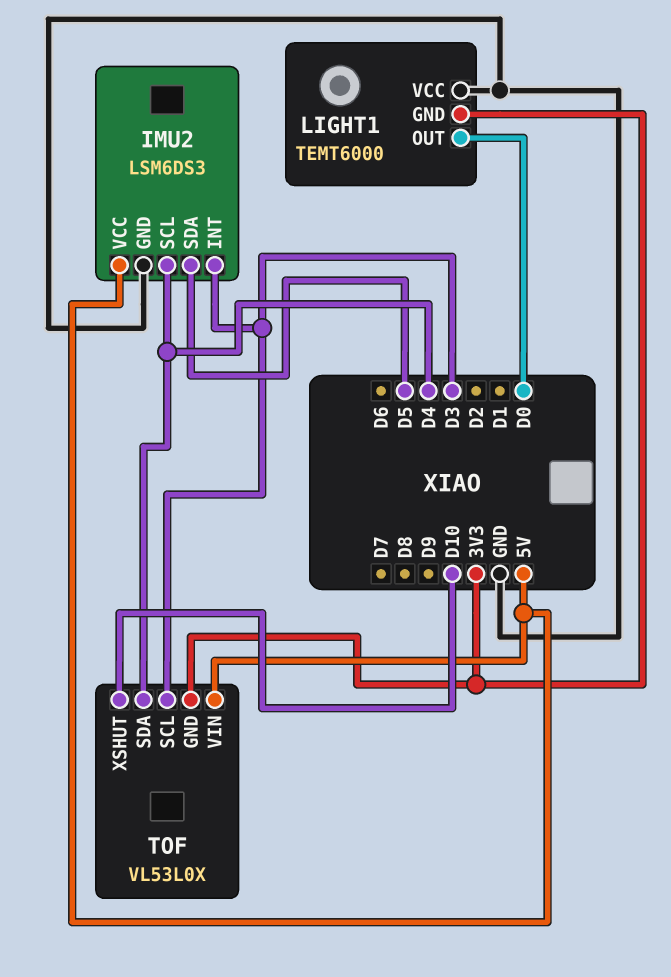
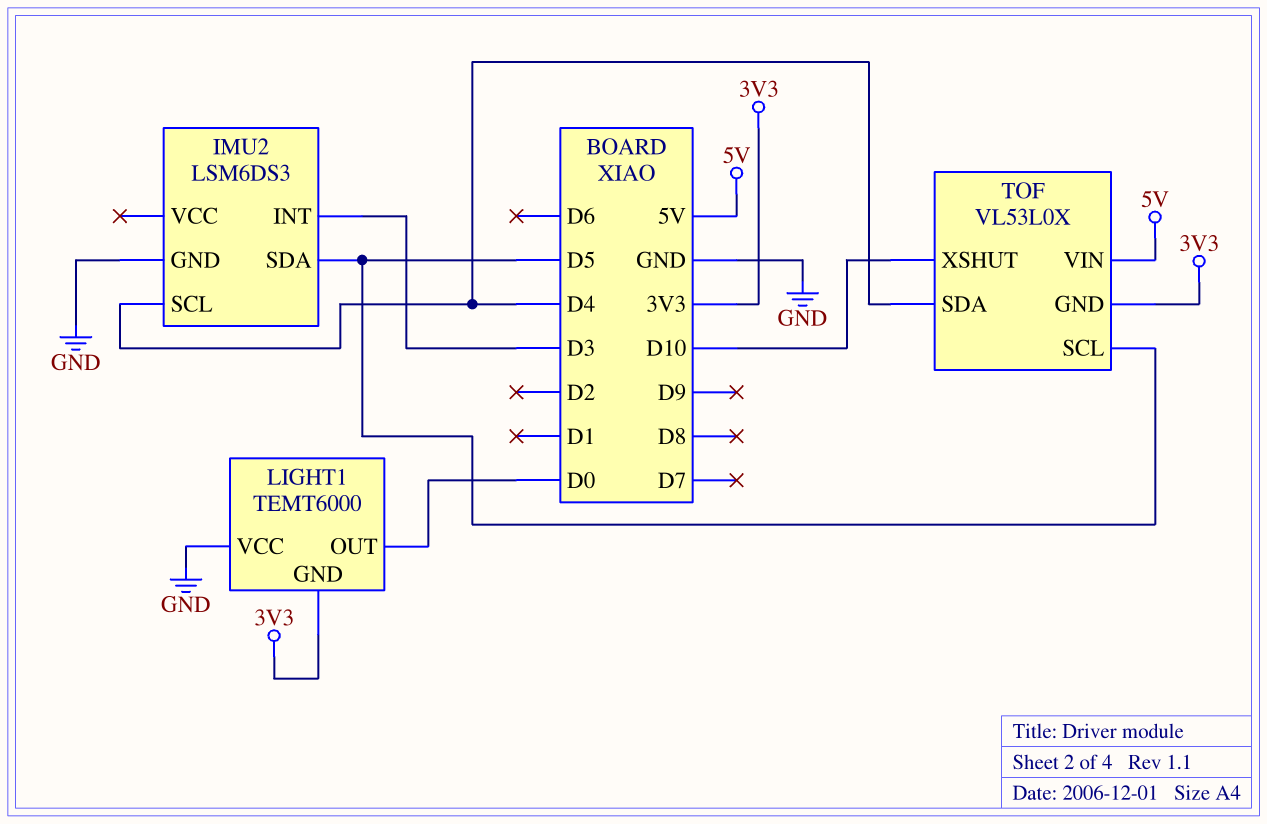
IMU2 pin VCC: 5V -> none
TOF pin SCL: D3 -> D5

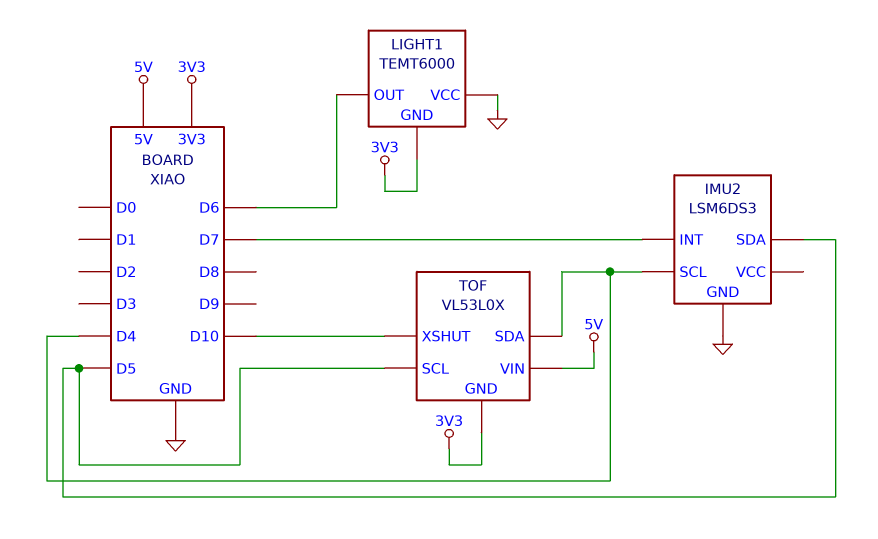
IMU2 pin INT: D3 -> D7
LIGHT1 pin OUT: D0 -> D6

